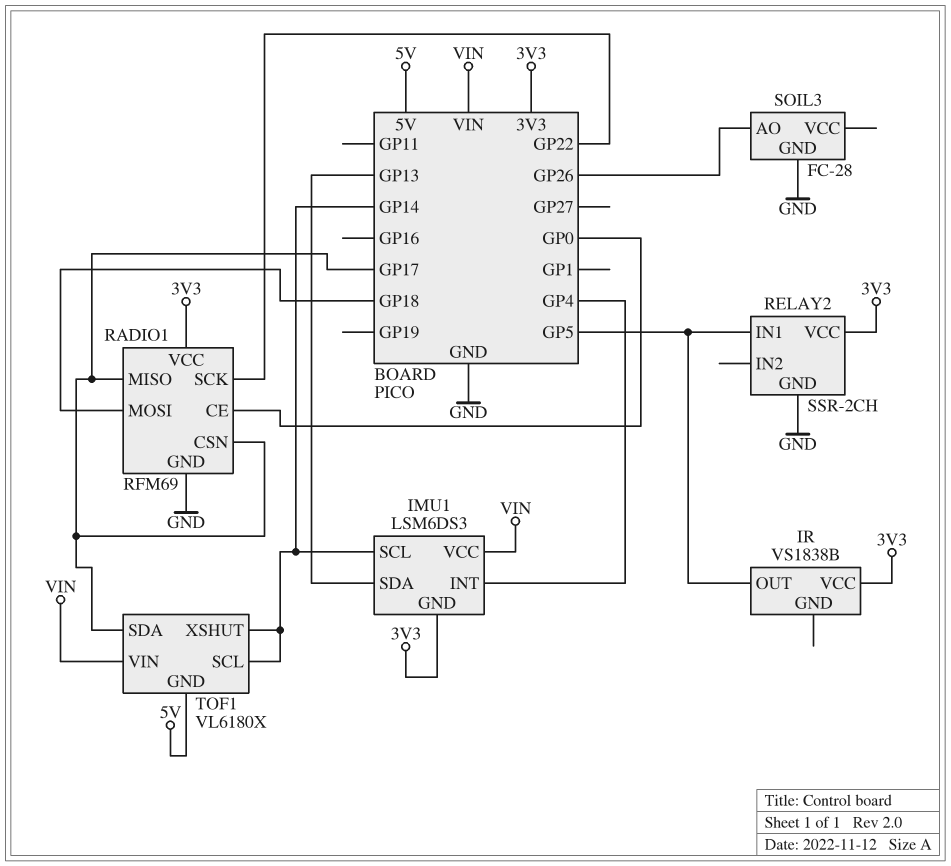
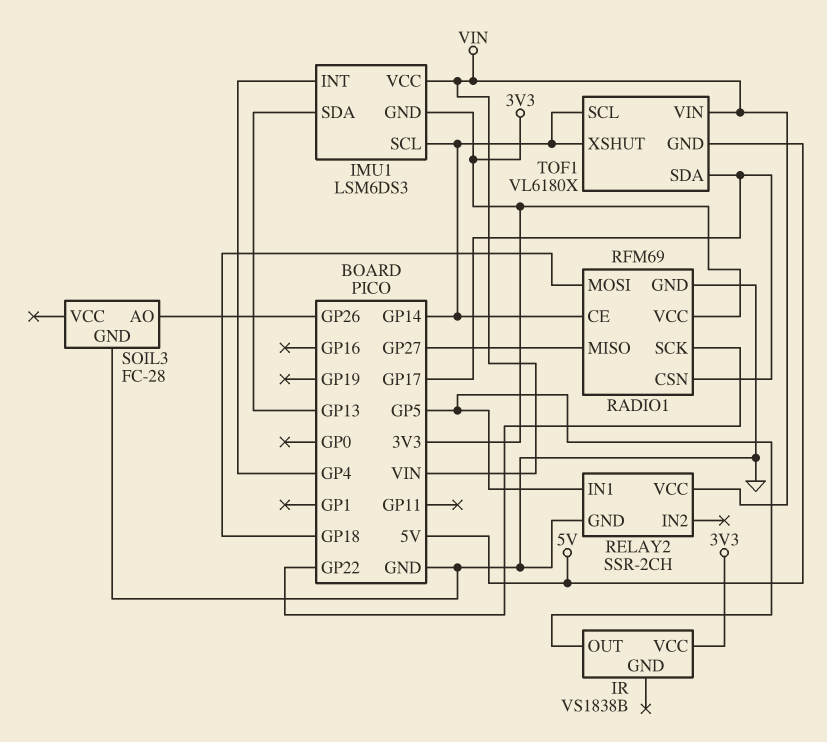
RADIO1 pin CE: GP0 -> GP14
RADIO1 pin MISO: GP17 -> GP27
RELAY2 pin VCC: 3V3 -> VIN

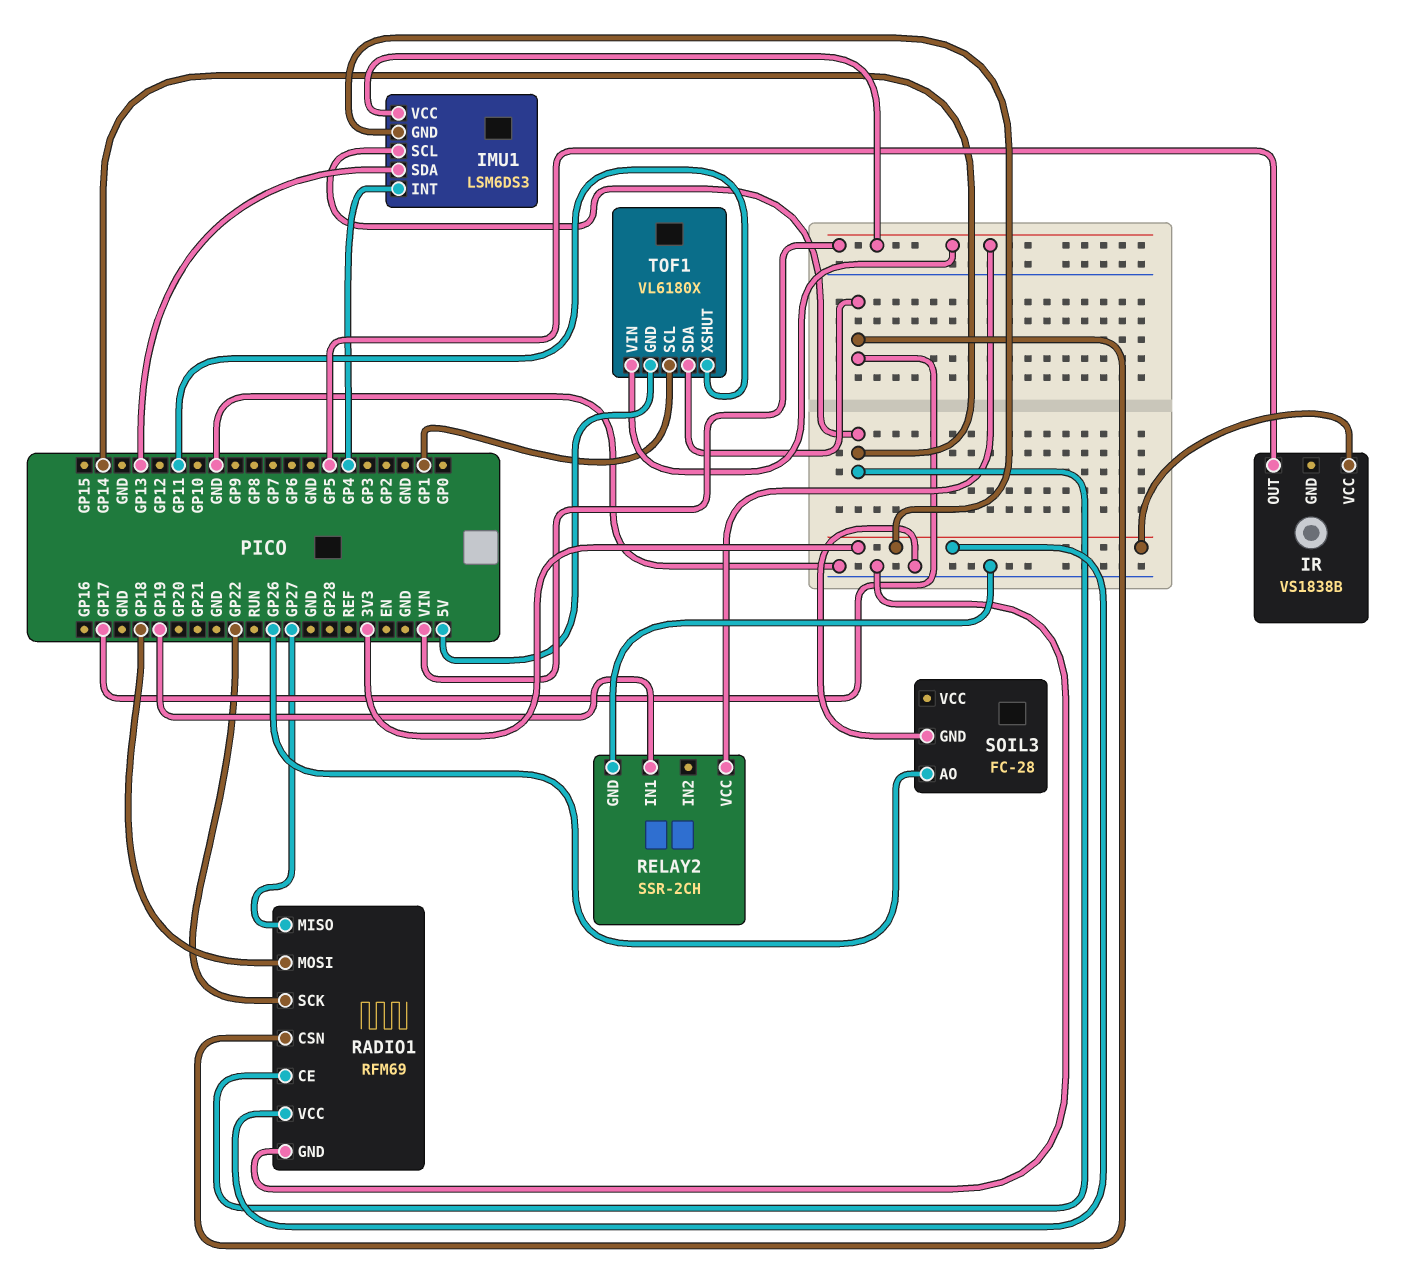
RELAY2 pin IN1: GP5 -> GP19
TOF1 pin SCL: GP14 -> GP1
TOF1 pin XSHUT: GP14 -> GP11

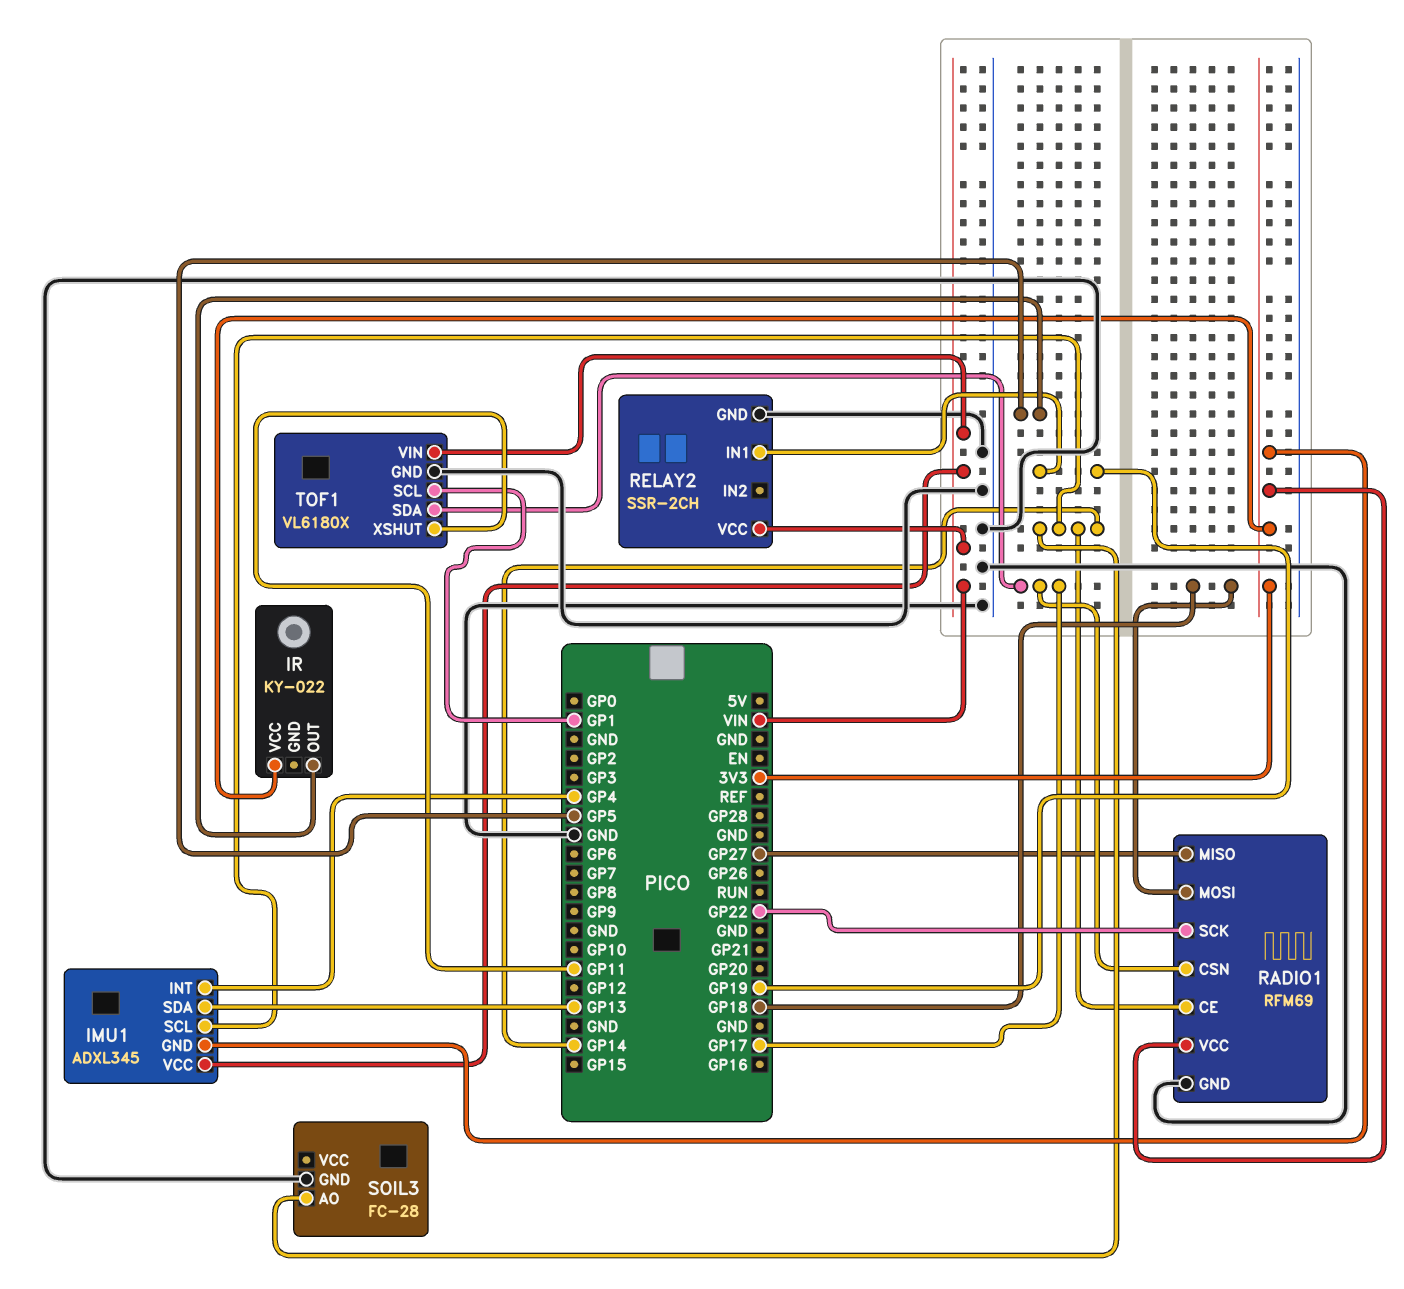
IMU1: LSM6DS3 -> ADXL345
IR: VS1838B -> KY-022
SOIL3 pin AO: GP26 -> GP14
TOF1 pin GND: 5V -> GND

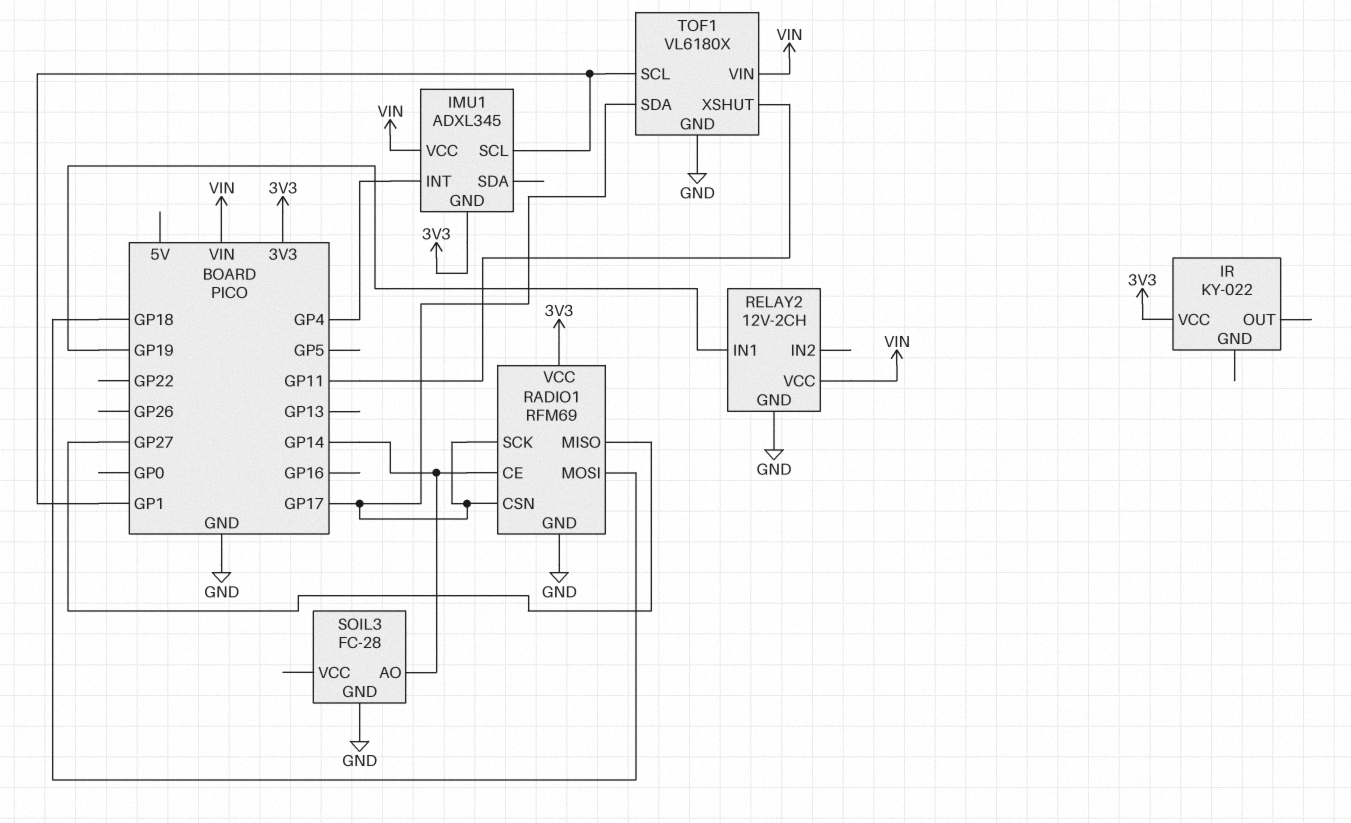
IMU1 pin SCL: GP14 -> GP1
IMU1 pin SDA: GP13 -> none
IR pin OUT: GP5 -> none
RADIO1 pin SCK: GP22 -> GP17
RELAY2: SSR-2CH -> 12V-2CH

